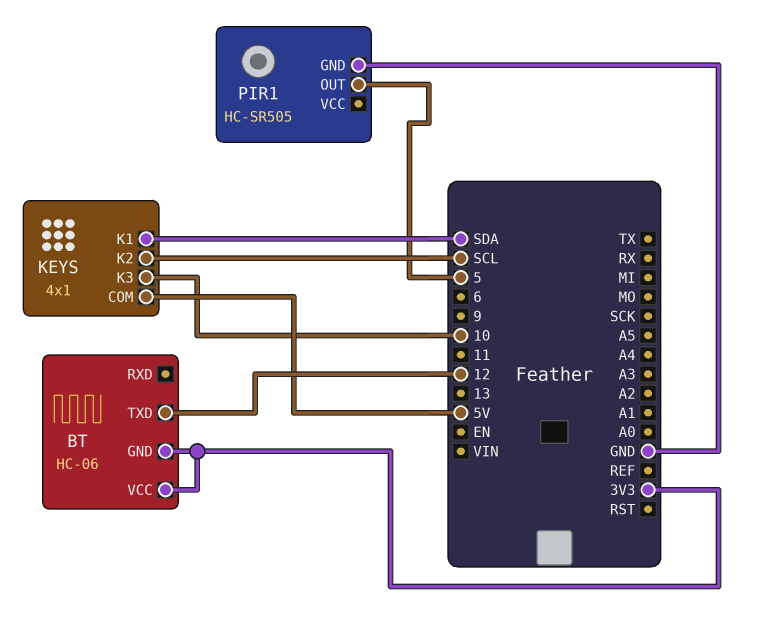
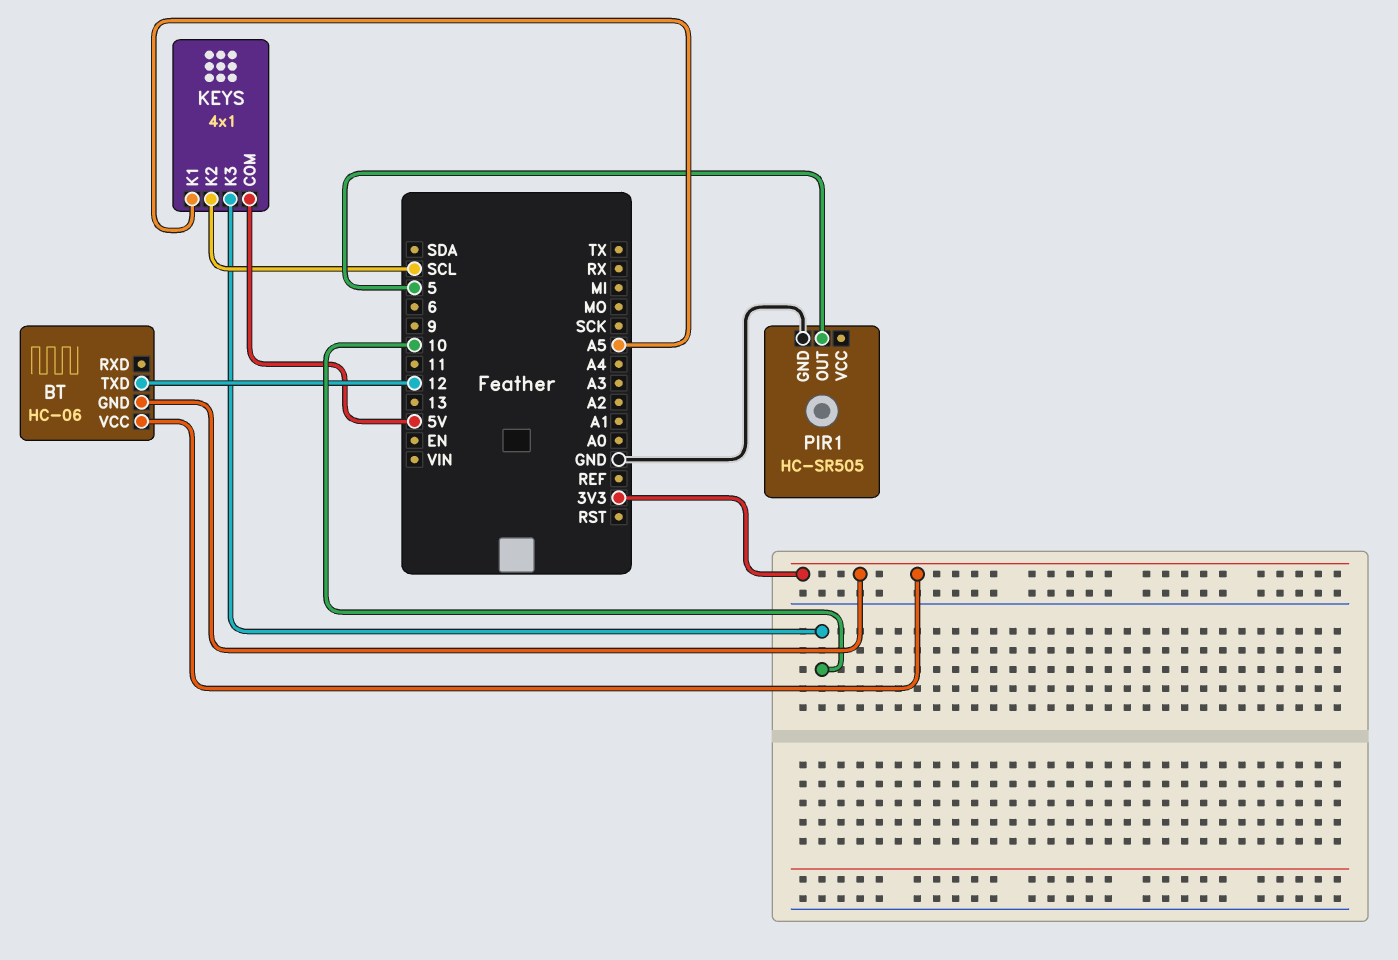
KEYS pin K1: SDA -> A5

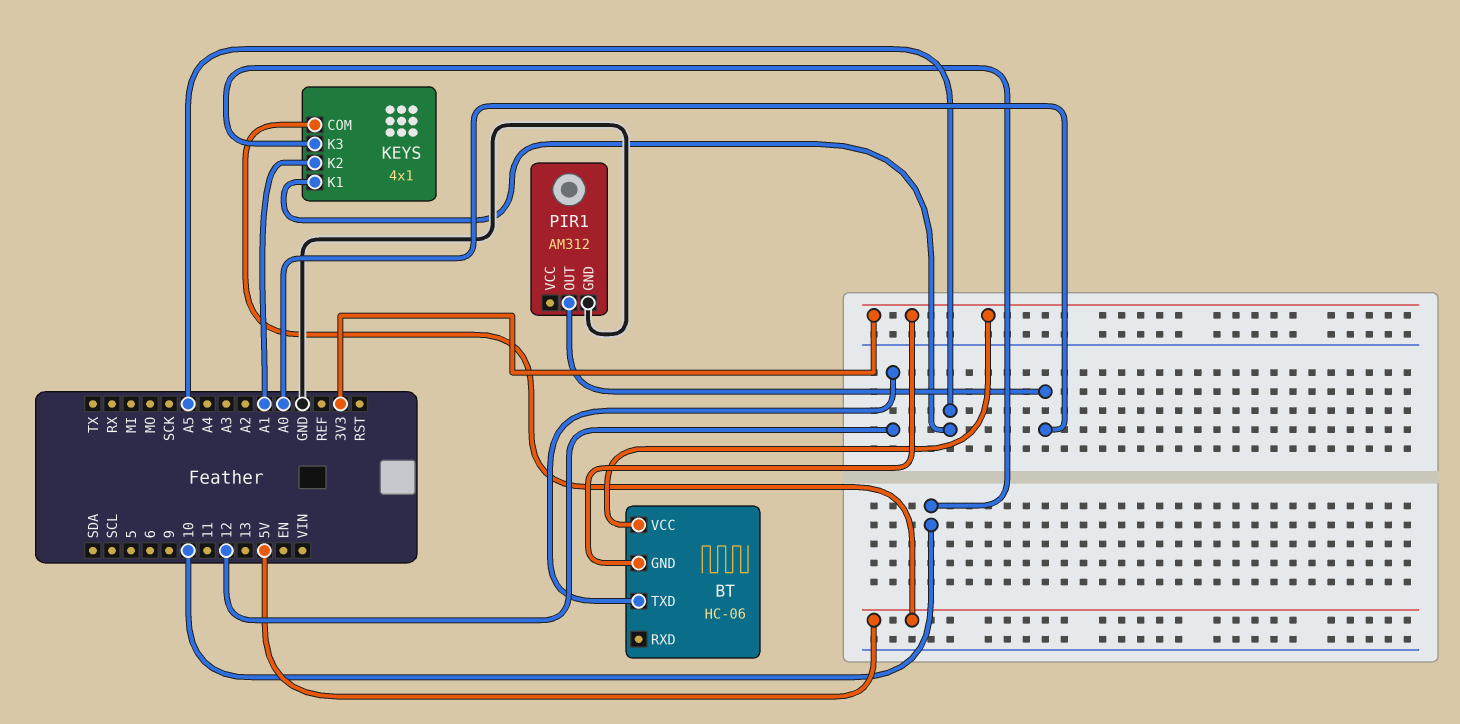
KEYS pin K2: SCL -> A1
PIR1: HC-SR505 -> AM312
PIR1 pin OUT: 5 -> A0

